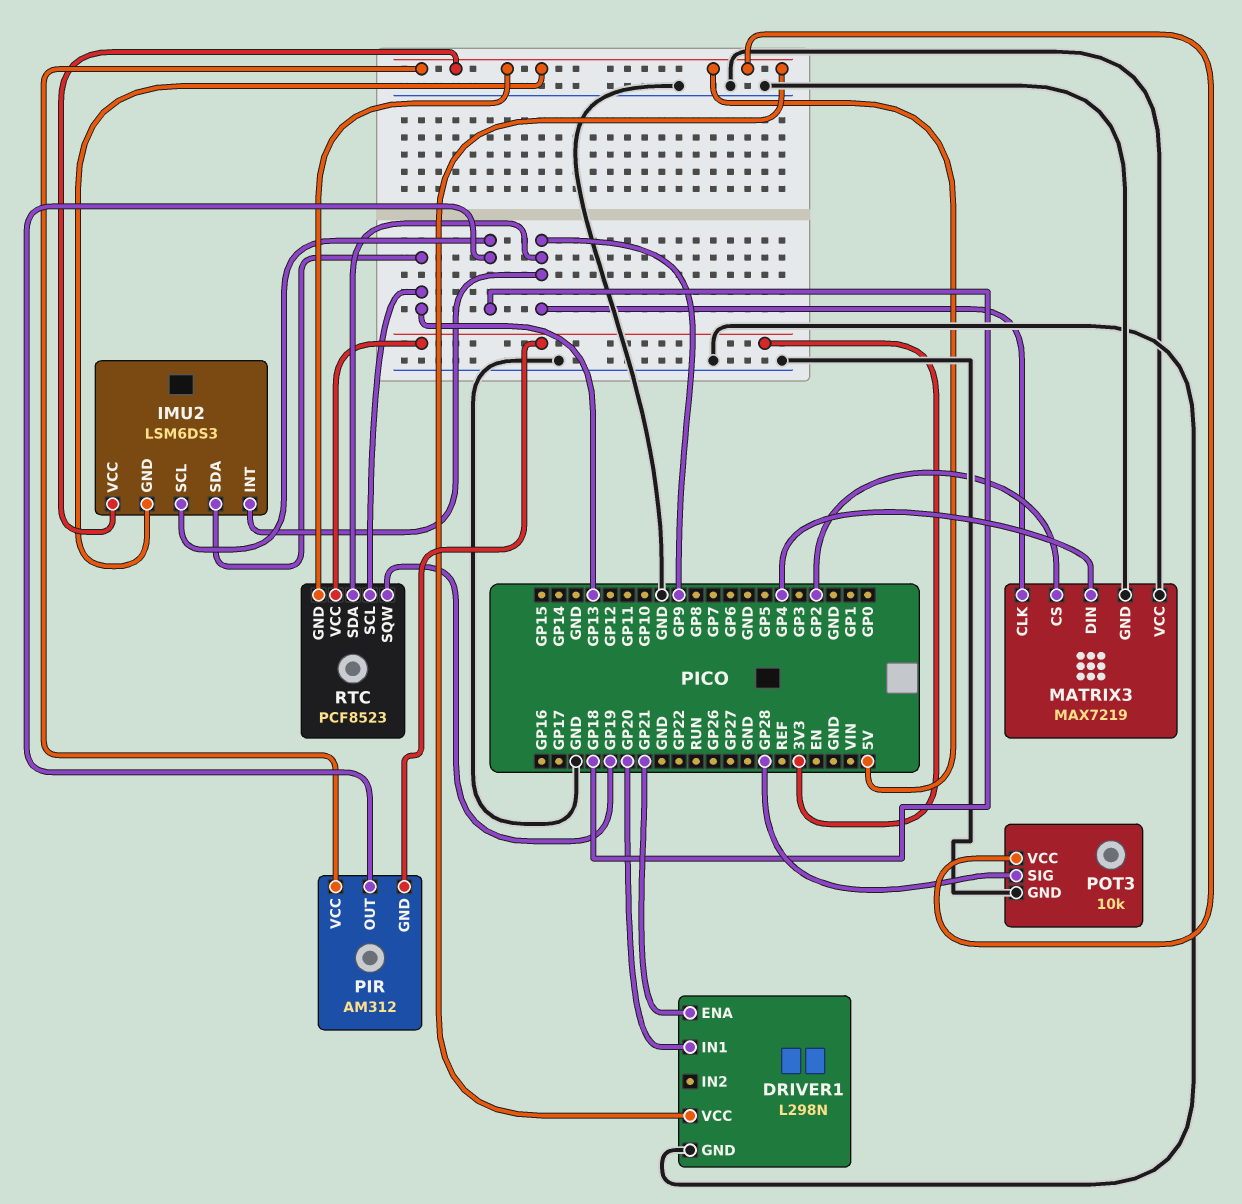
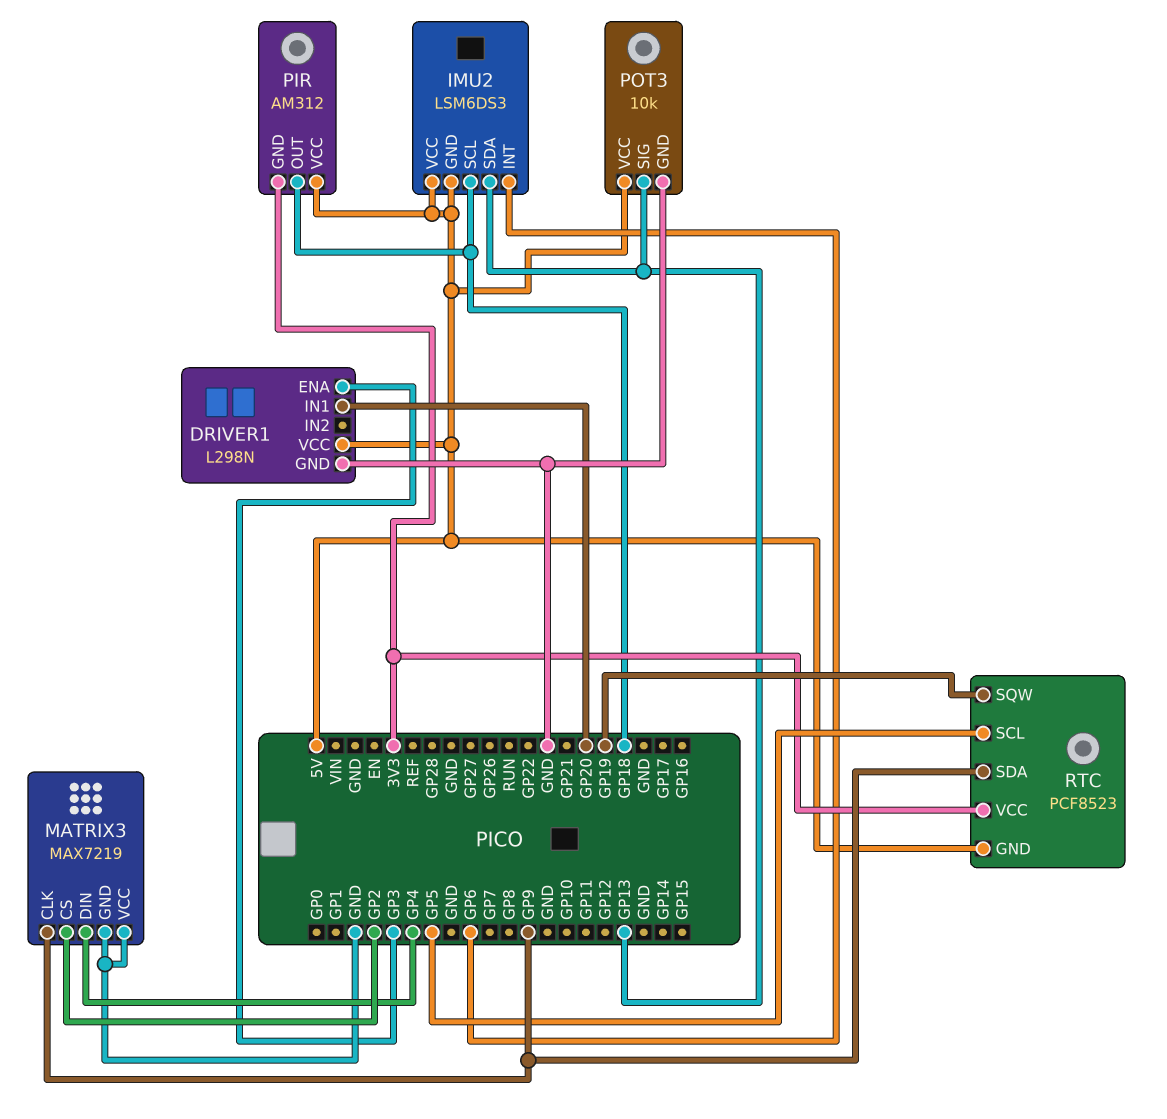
DRIVER1 pin ENA: GP21 -> GP3
IMU2 pin INT: GP9 -> GP6
POT3 pin SIG: GP28 -> GP13
RTC pin SCL: GP13 -> GP5

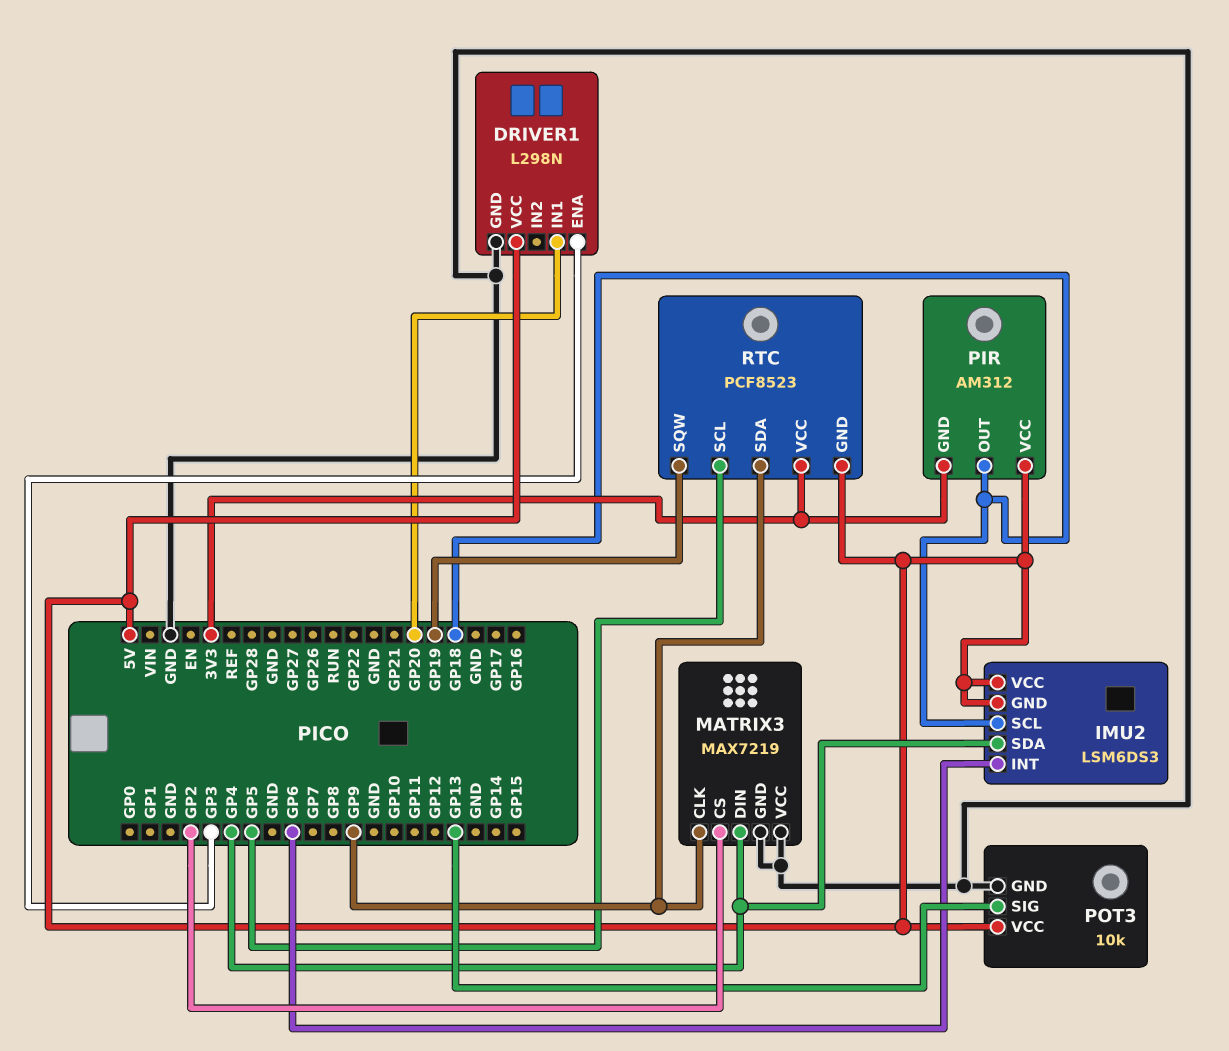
IMU2 pin SDA: GP13 -> GP4

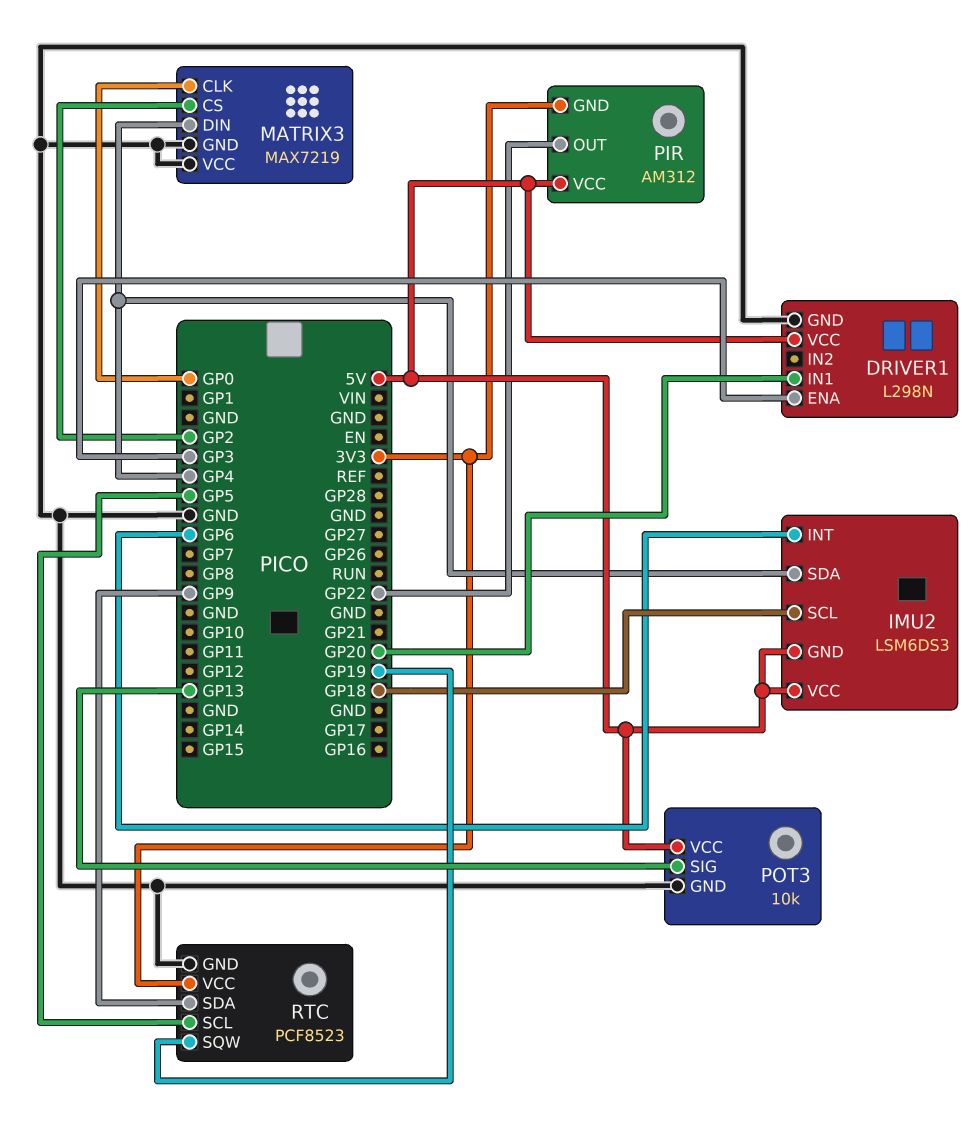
MATRIX3 pin CLK: GP9 -> GP0
PIR pin OUT: GP18 -> GP22
RTC pin GND: 5V -> GND

